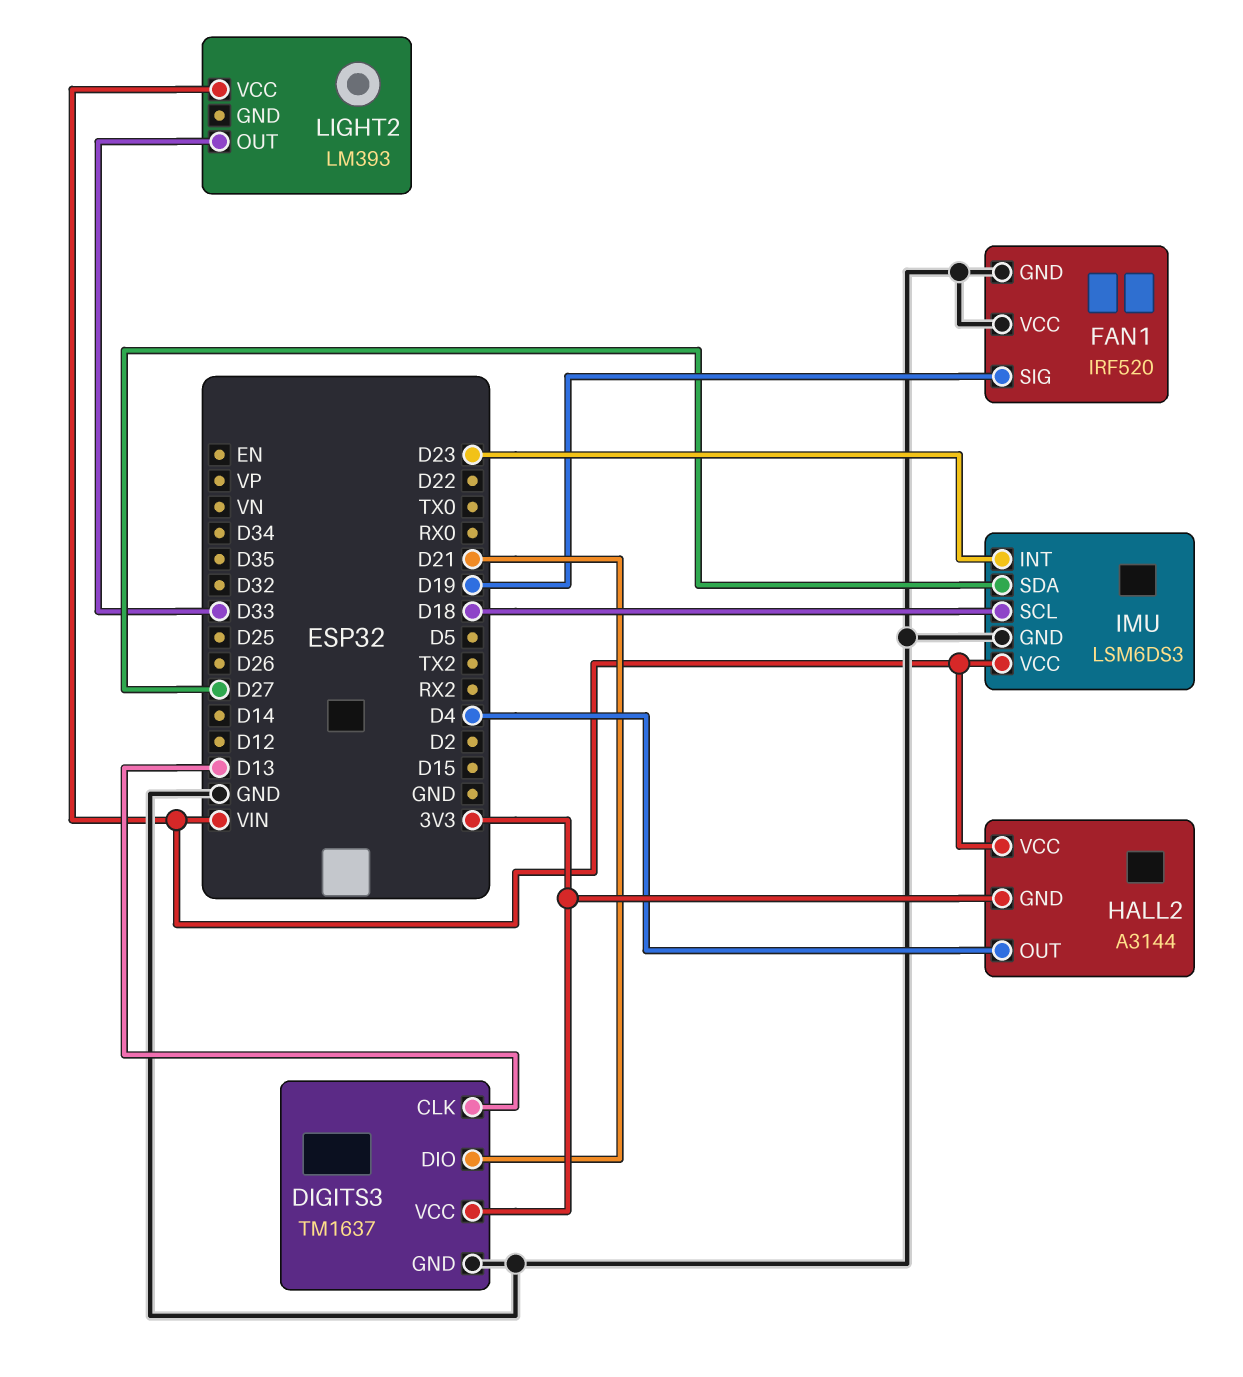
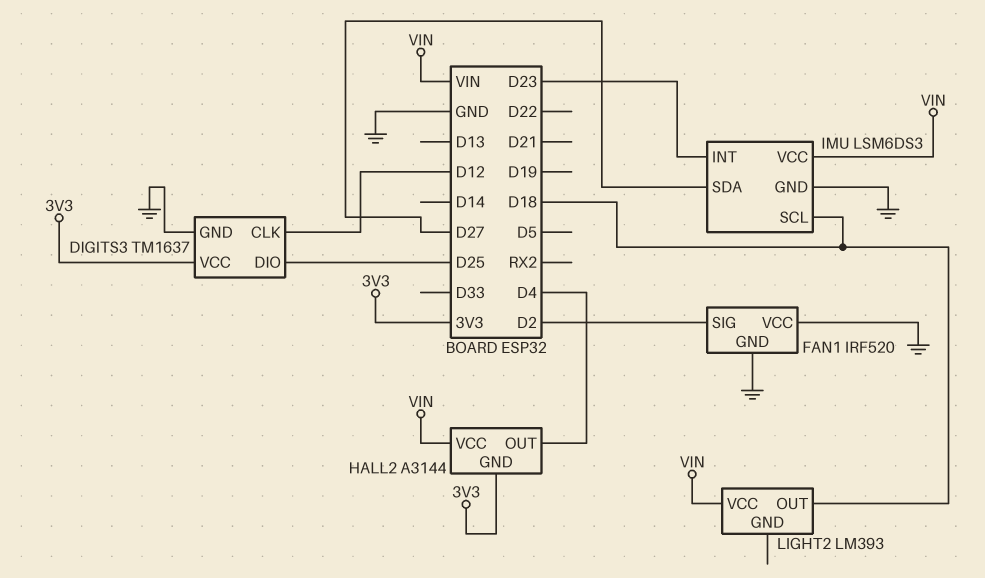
DIGITS3 pin CLK: D13 -> D12
DIGITS3 pin DIO: D21 -> D25
FAN1 pin SIG: D19 -> D2
LIGHT2 pin OUT: D33 -> D18

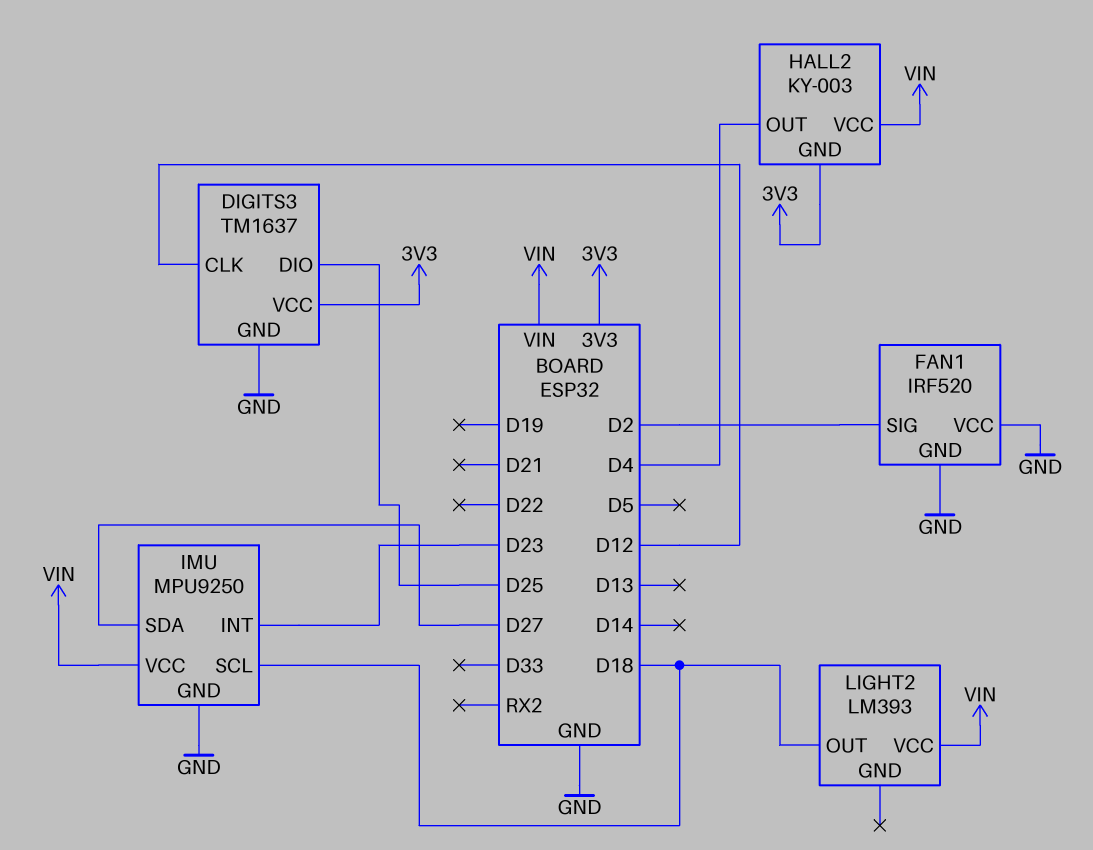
HALL2: A3144 -> KY-003
IMU: LSM6DS3 -> MPU9250

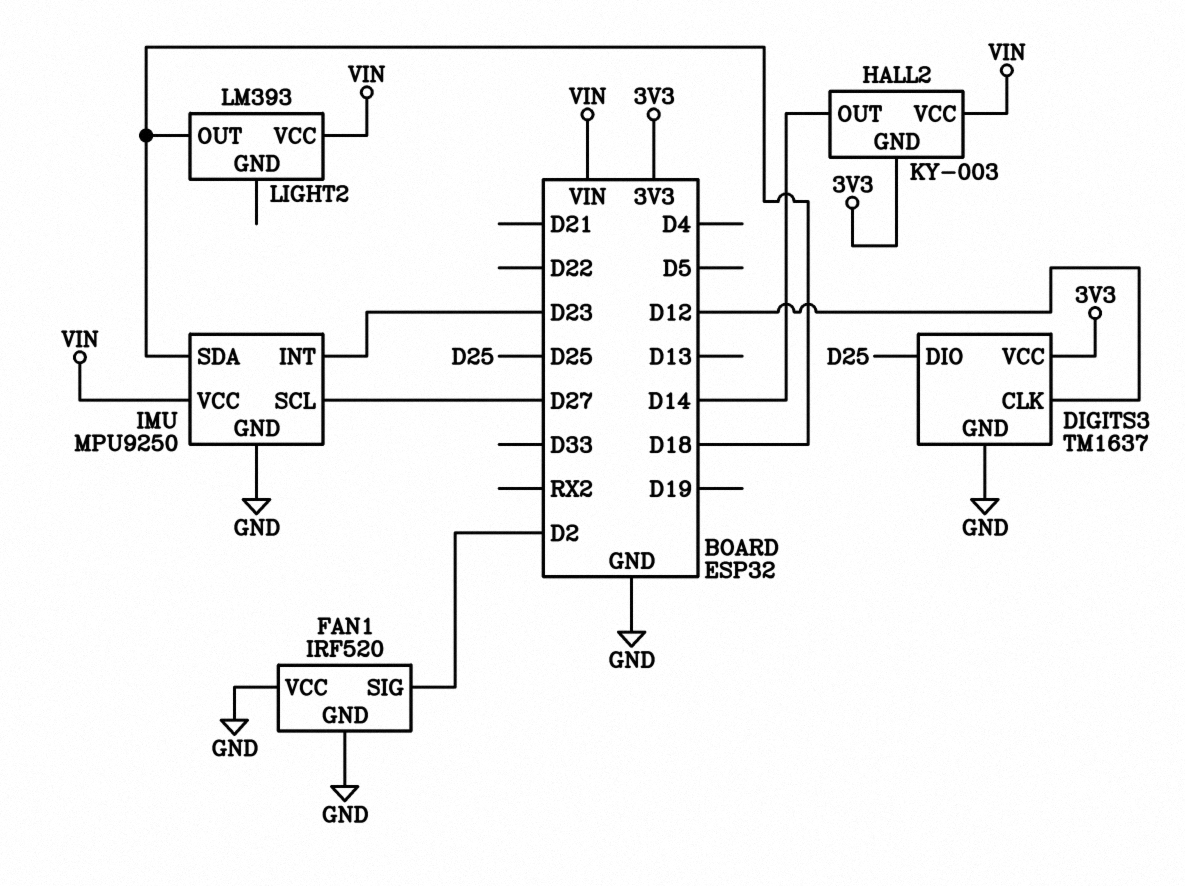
HALL2 pin OUT: D4 -> D14
IMU pin SCL: D18 -> D27
IMU pin SDA: D27 -> D18

